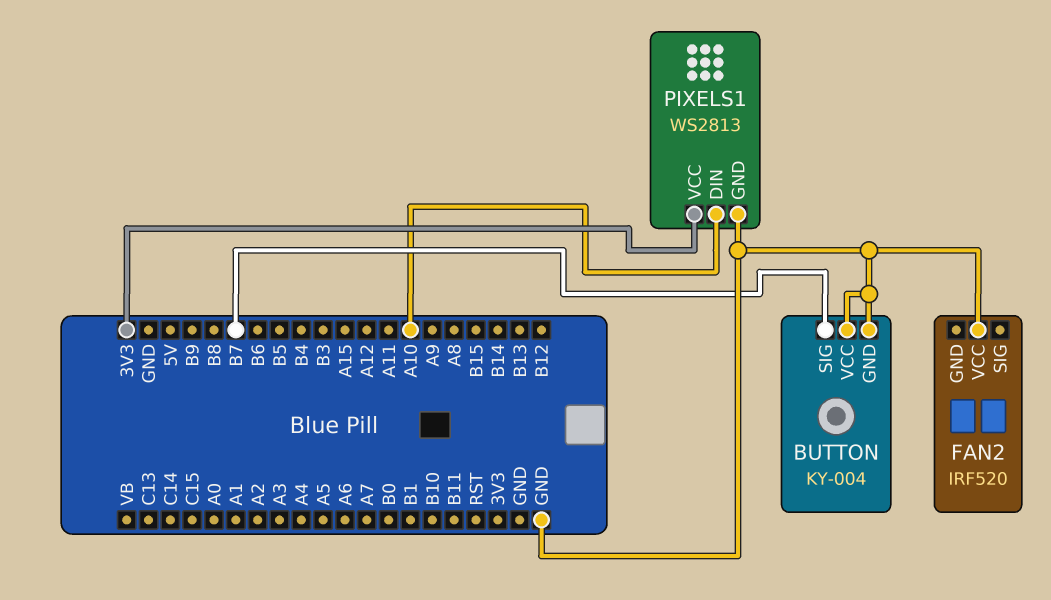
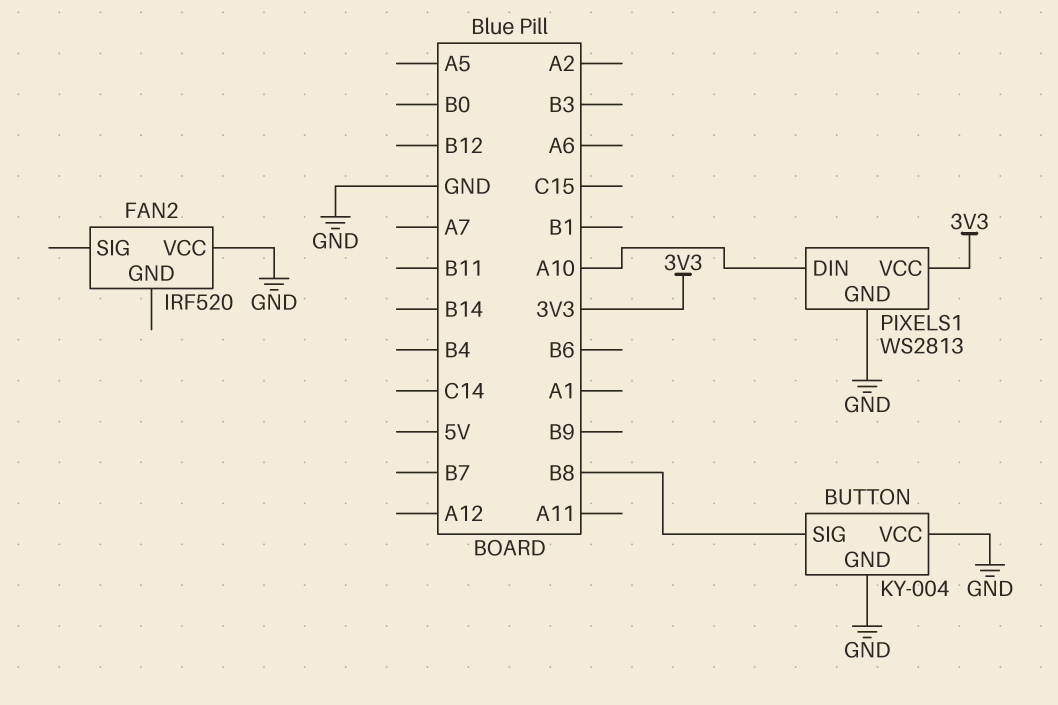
BUTTON pin SIG: B7 -> B8

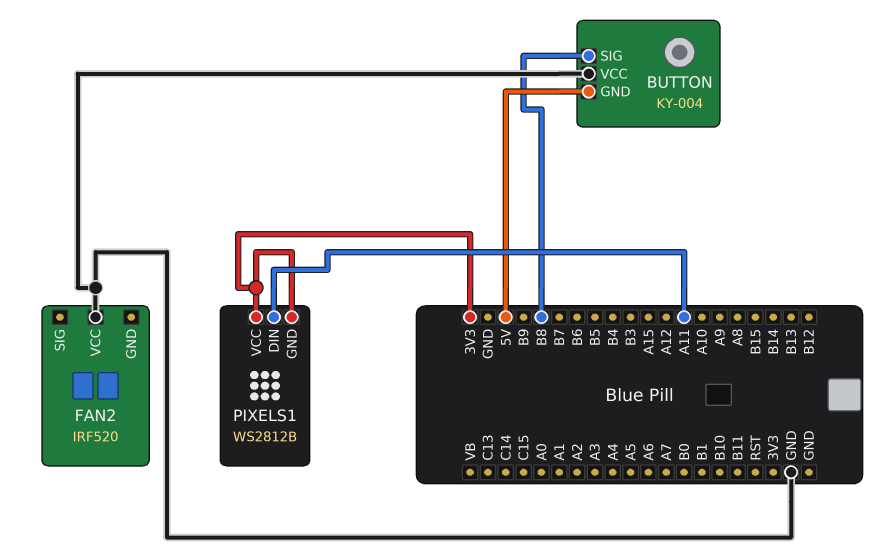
BUTTON pin GND: GND -> 5V
PIXELS1: WS2813 -> WS2812B
PIXELS1 pin DIN: A10 -> A11
PIXELS1 pin GND: GND -> 3V3

